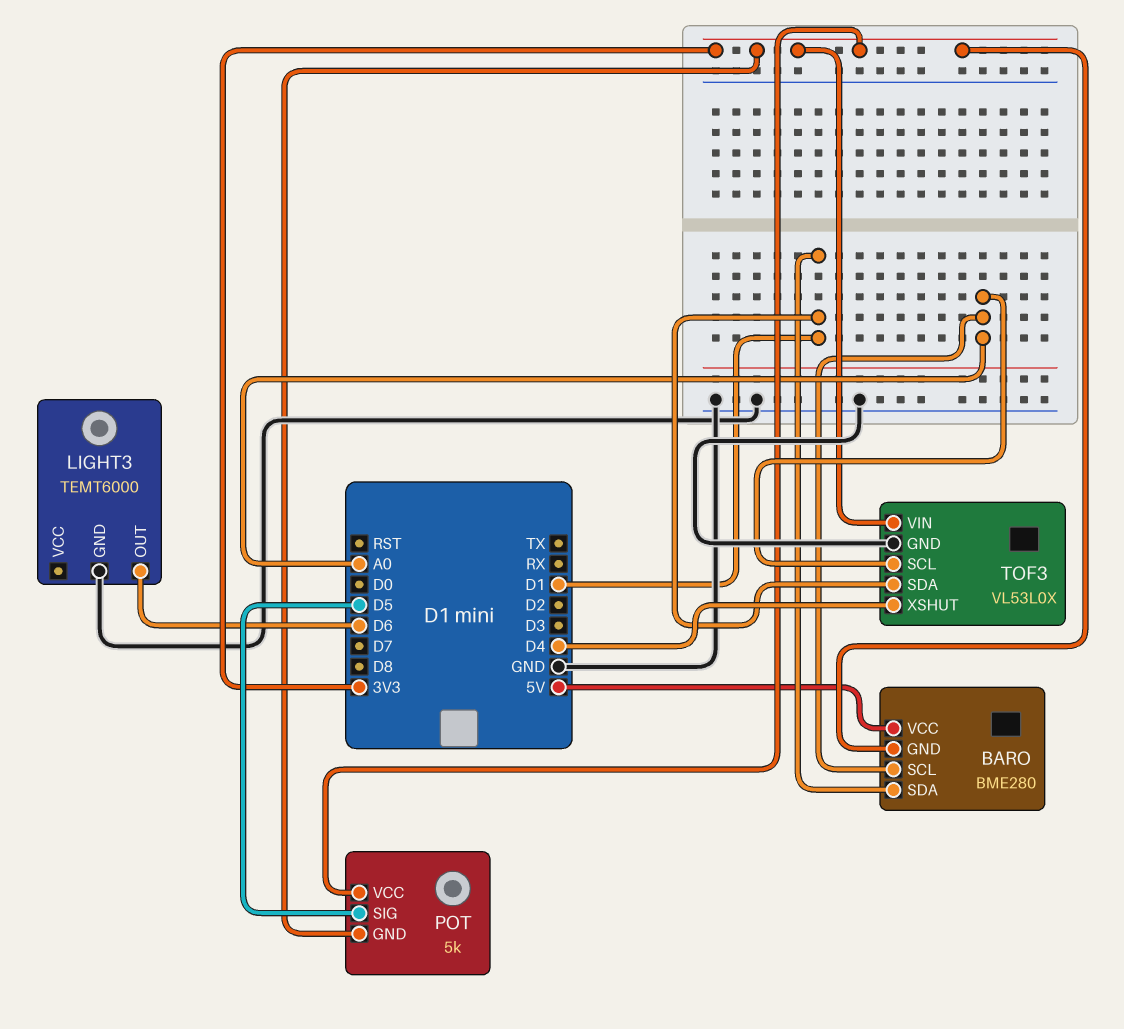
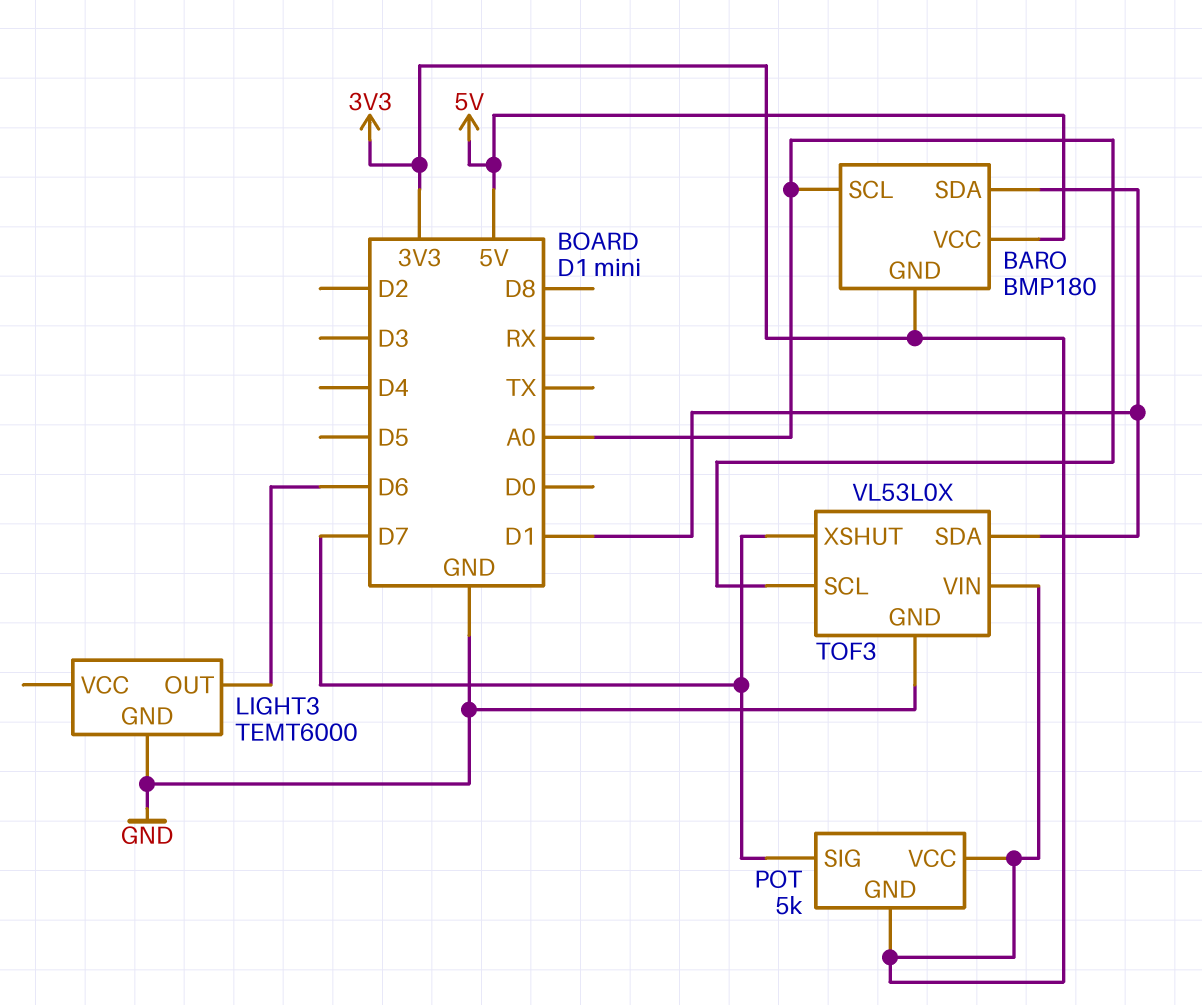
BARO: BME280 -> BMP180
POT pin SIG: D5 -> D7
TOF3 pin XSHUT: D4 -> D7

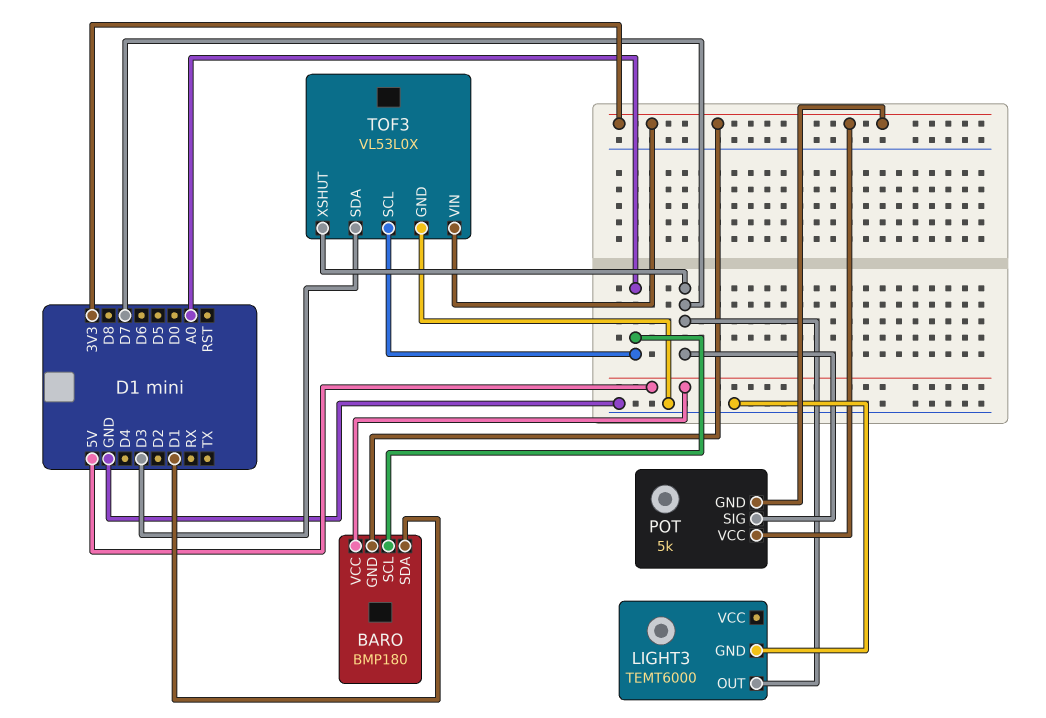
LIGHT3 pin OUT: D6 -> D7
TOF3 pin SDA: D1 -> D3

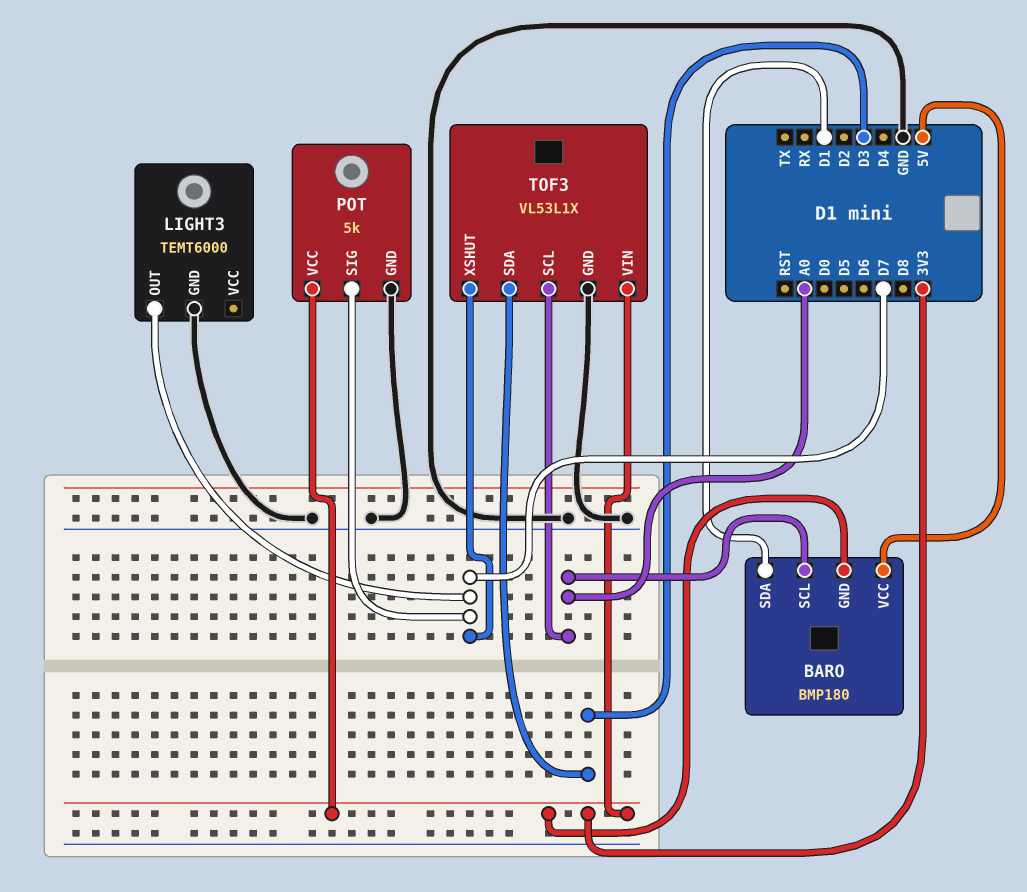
POT pin GND: 3V3 -> GND
TOF3: VL53L0X -> VL53L1X

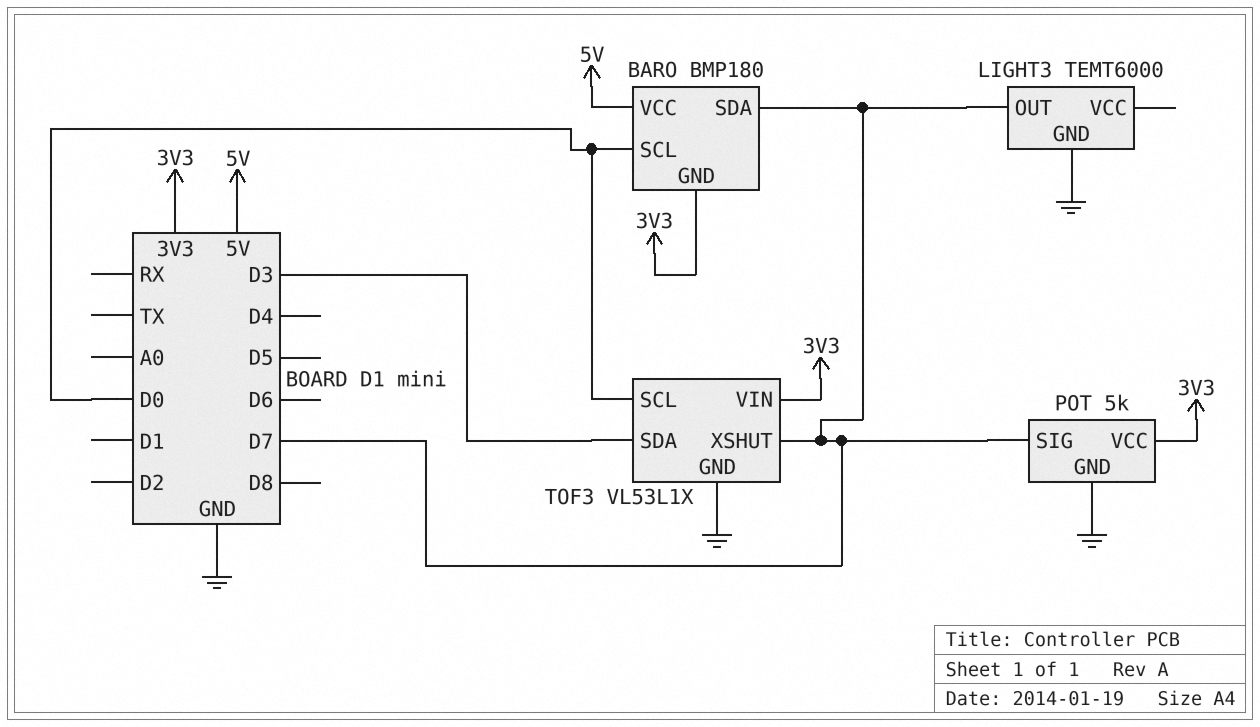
BARO pin SCL: A0 -> D0
BARO pin SDA: D1 -> D7
TOF3 pin SCL: A0 -> D0

